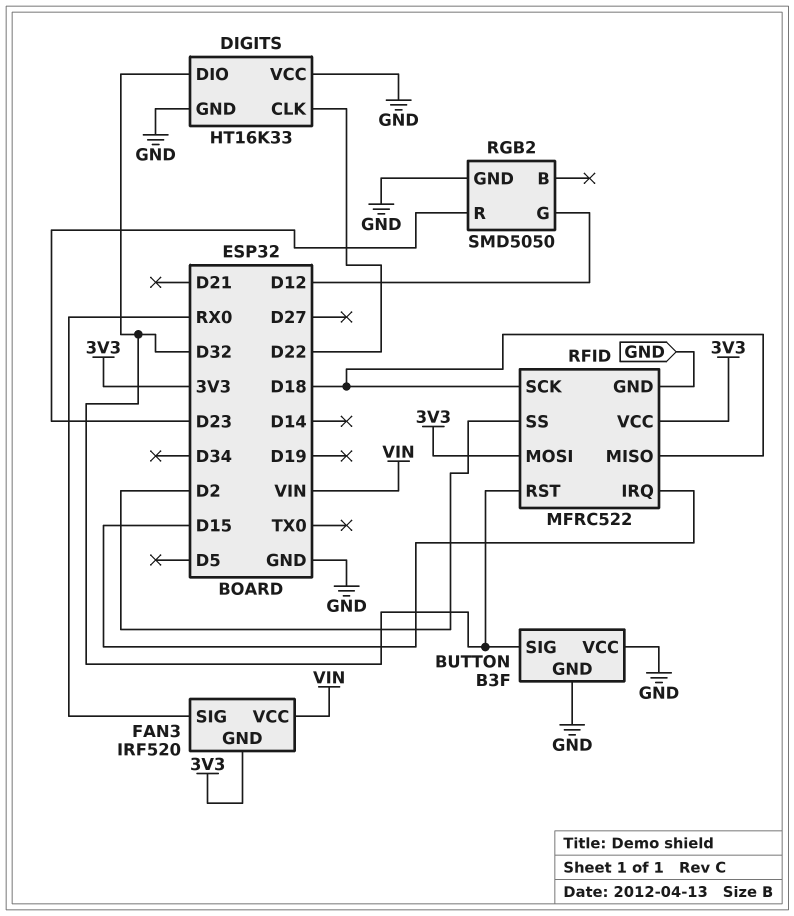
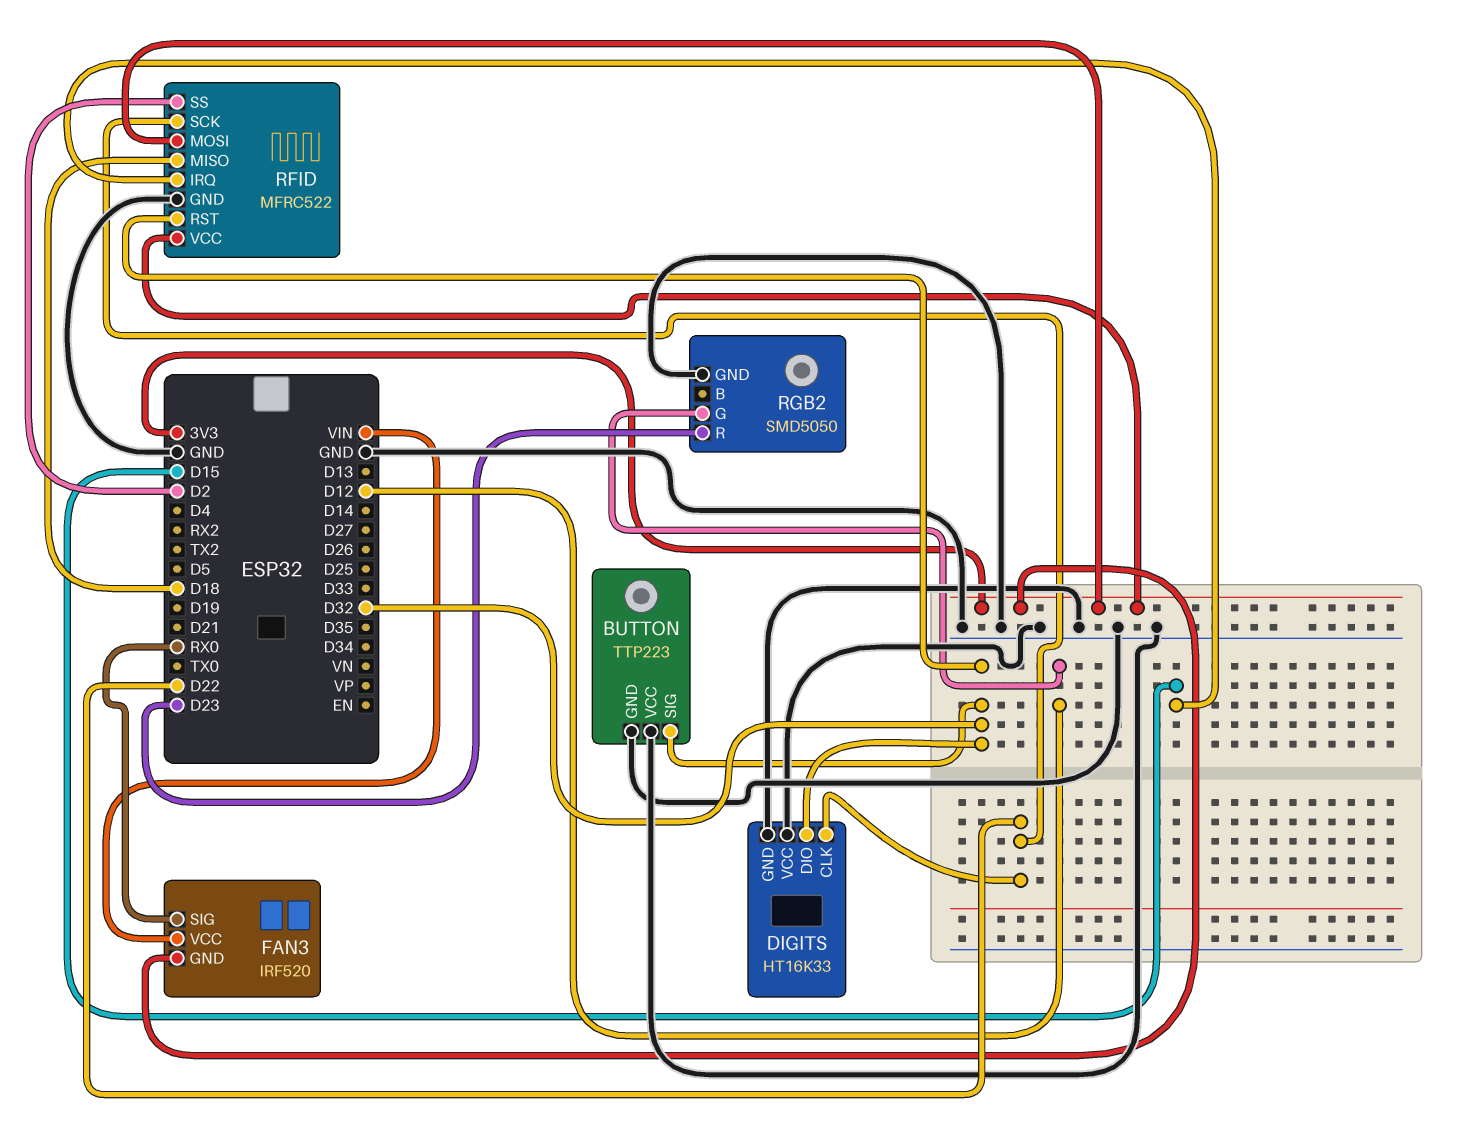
BUTTON: B3F -> TTP223
RFID pin SCK: D18 -> D22

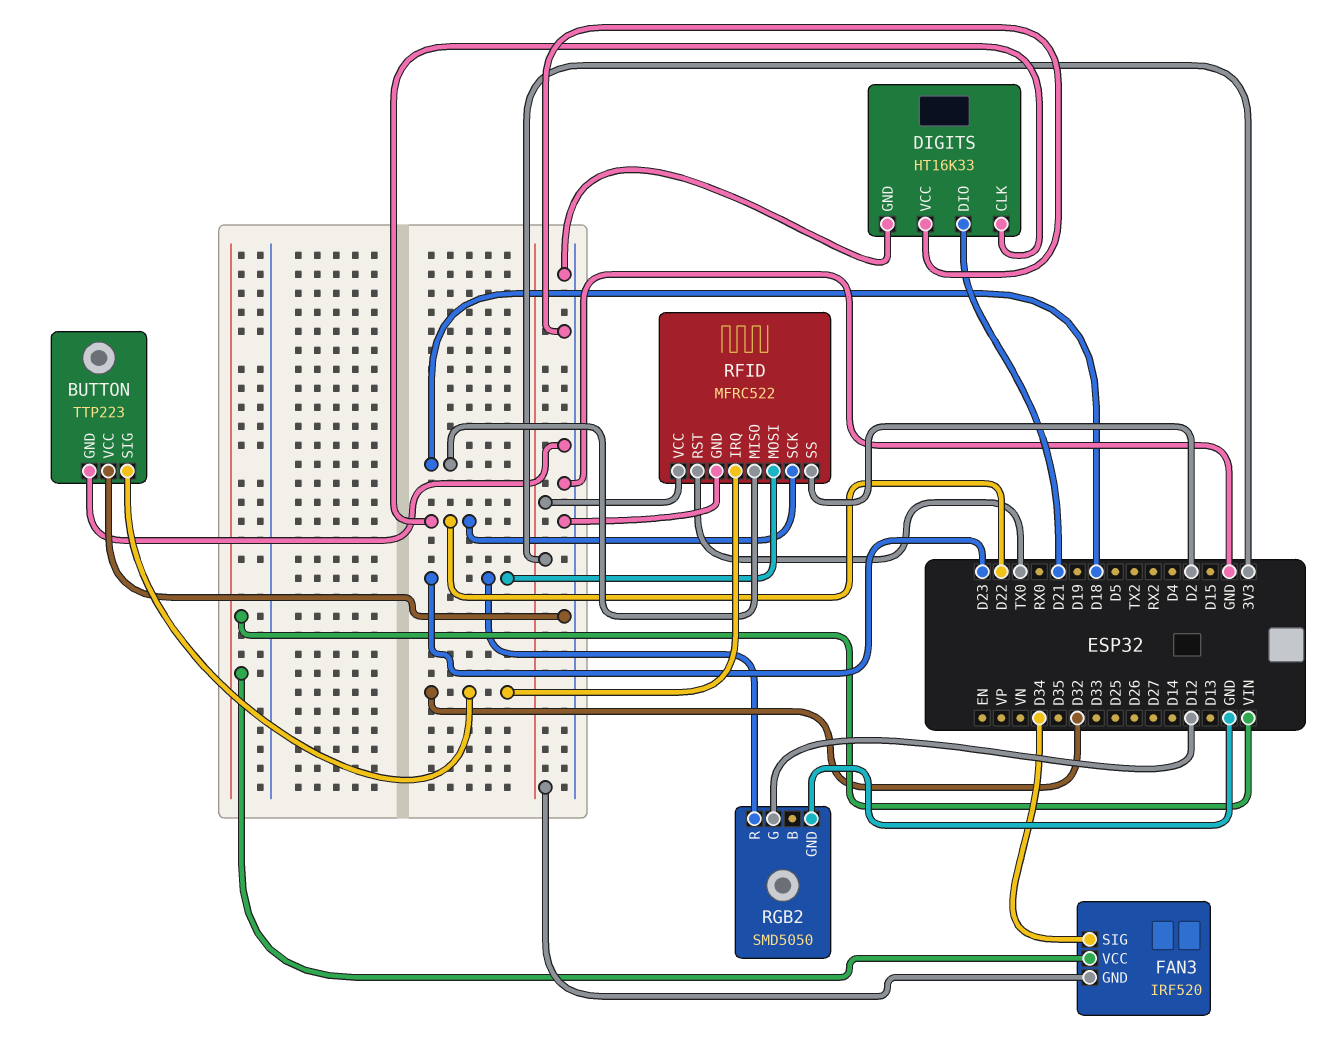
DIGITS pin DIO: D32 -> D21
FAN3 pin SIG: RX0 -> D34
RFID pin IRQ: D15 -> D32
RFID pin MOSI: 3V3 -> D23
RFID pin RST: D32 -> TX0

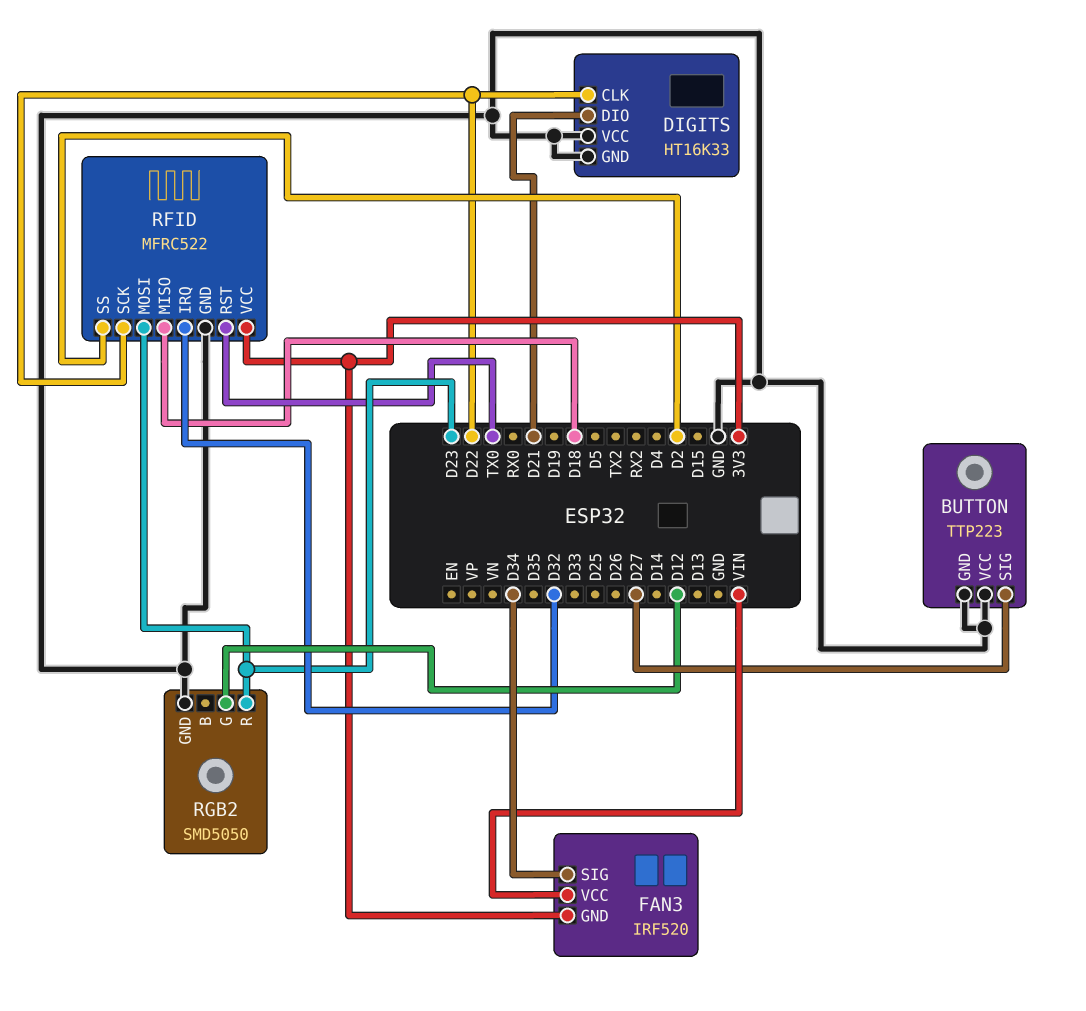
BUTTON pin SIG: D32 -> D27

